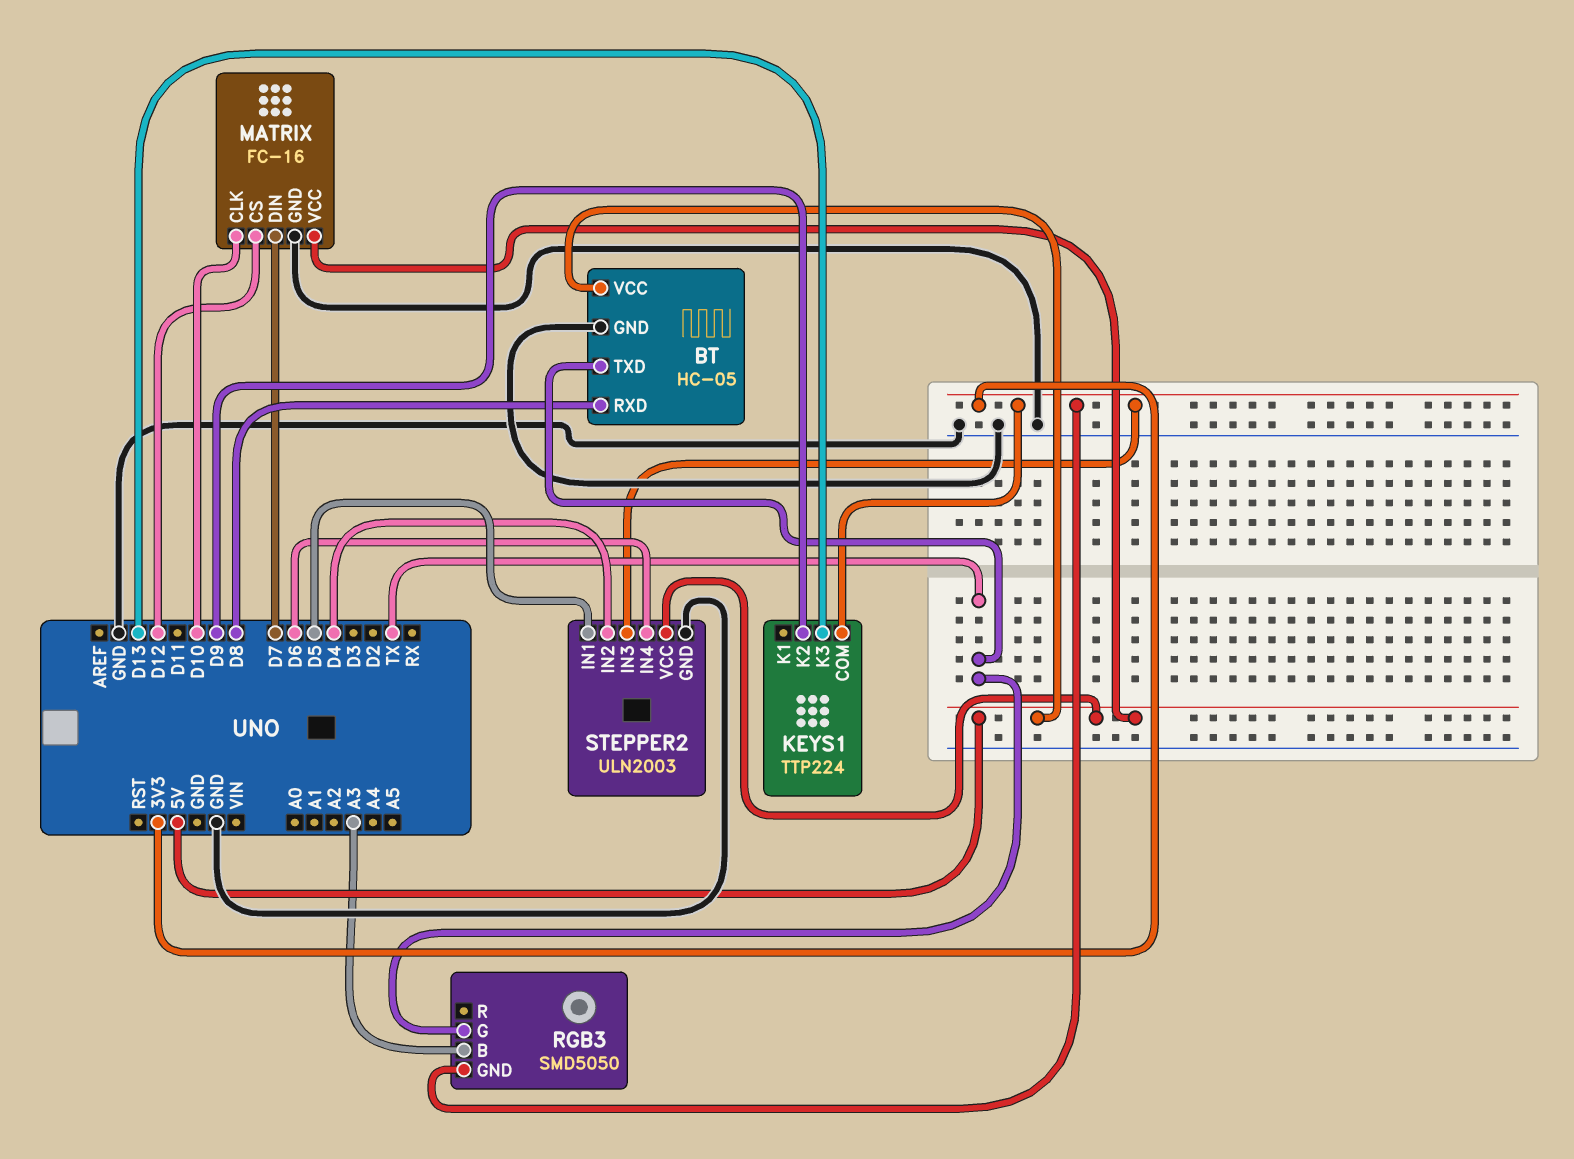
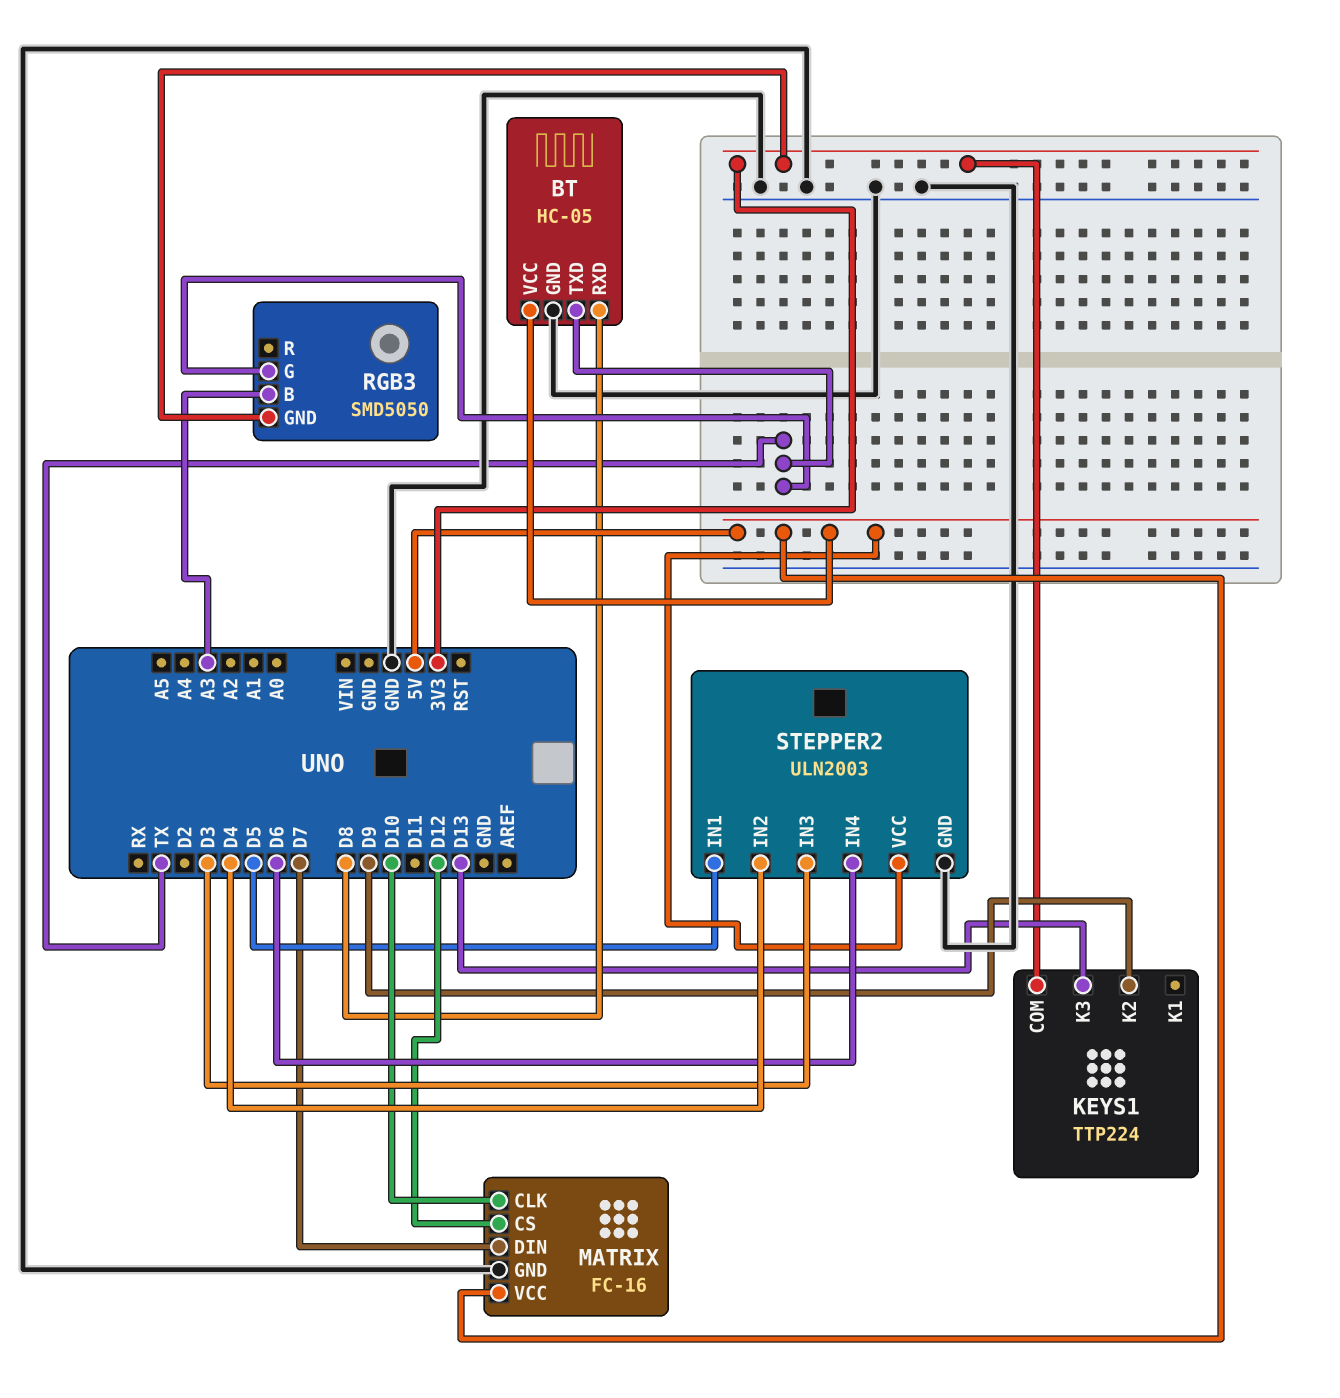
STEPPER2 pin IN3: 3V3 -> D3

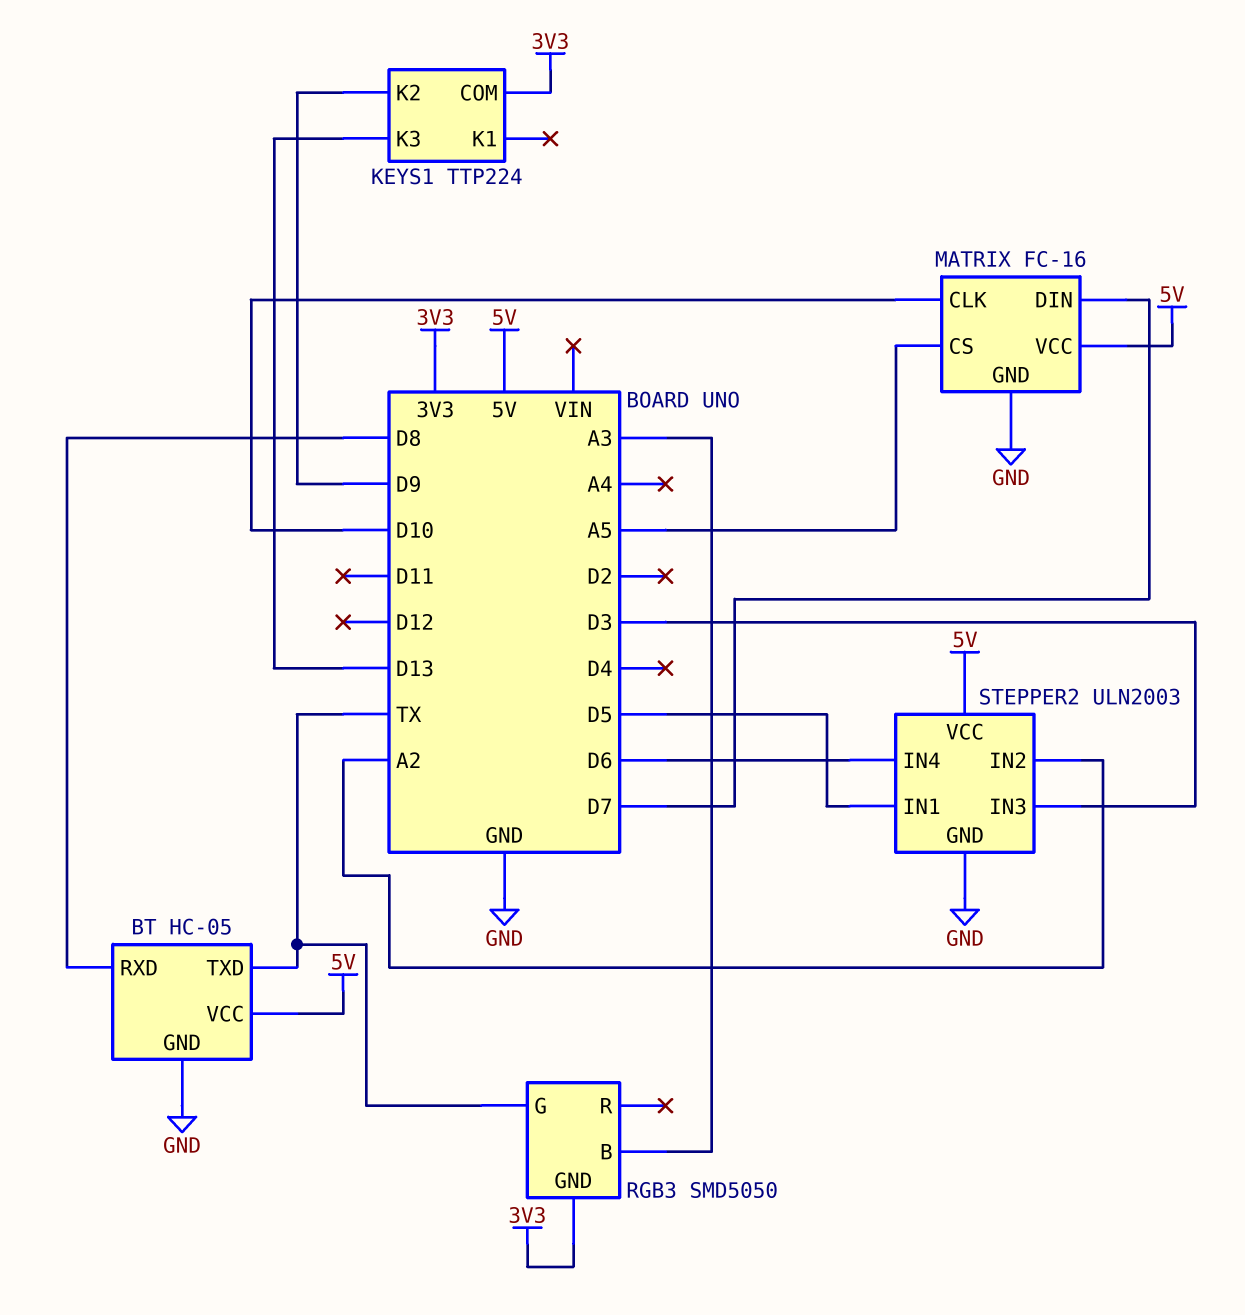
MATRIX pin CS: D12 -> A5
STEPPER2 pin IN2: D4 -> A2

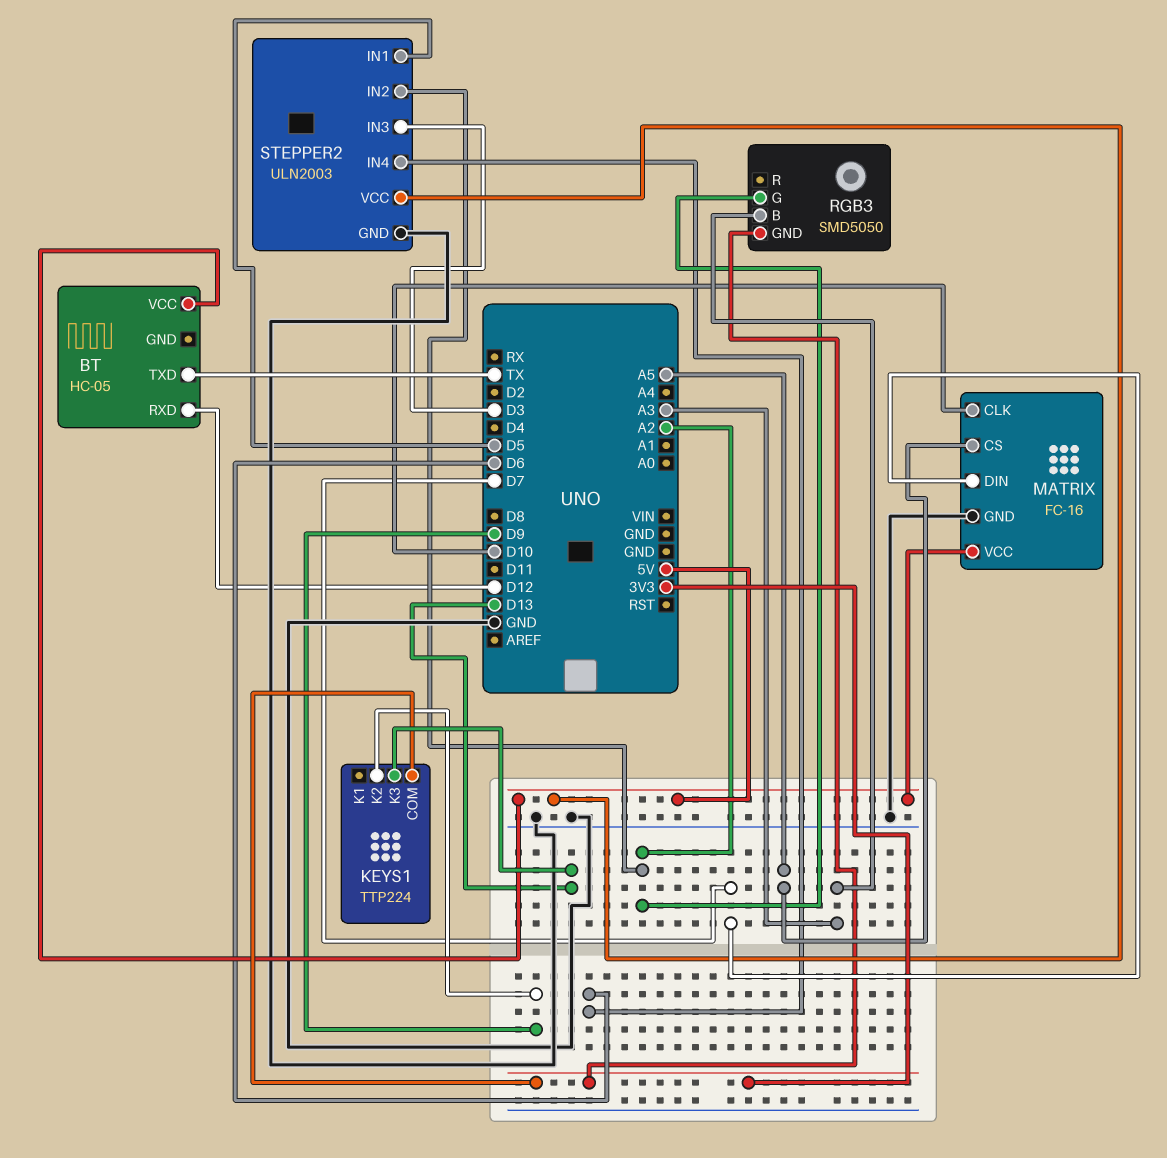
BT pin GND: GND -> none
BT pin RXD: D8 -> D12
RGB3 pin G: TX -> A2

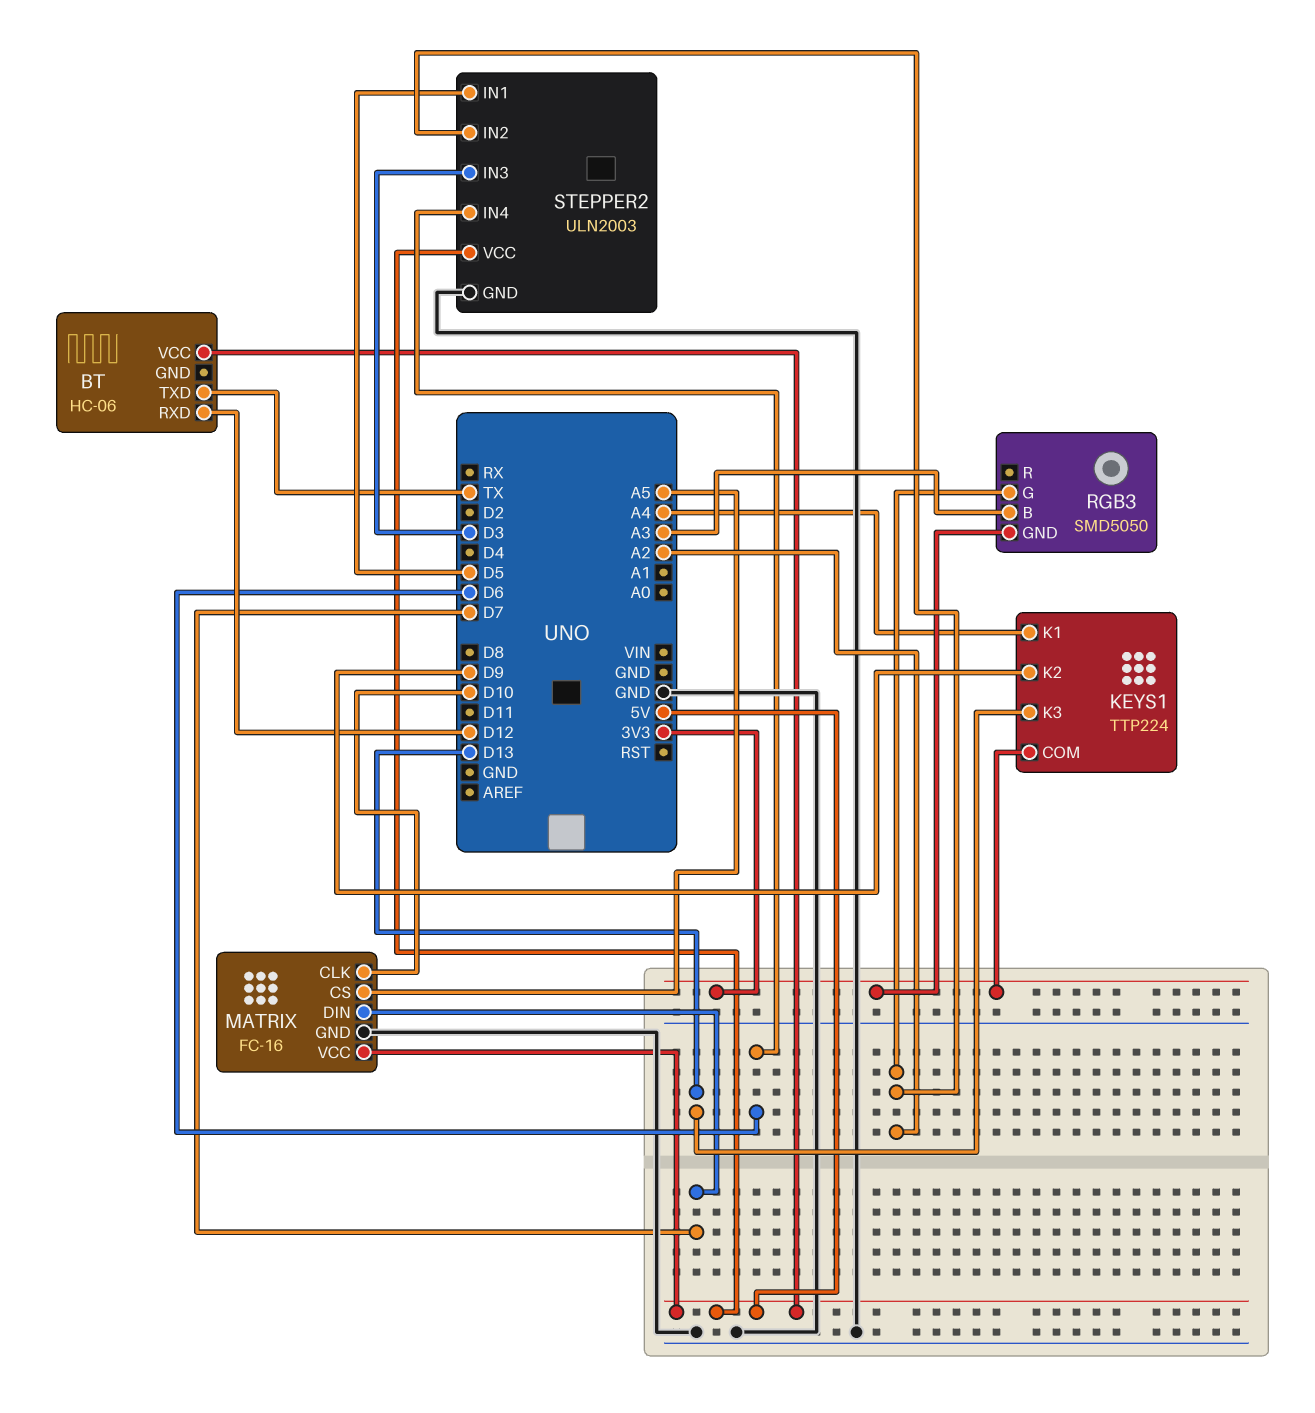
BT: HC-05 -> HC-06
KEYS1 pin K1: none -> A4

